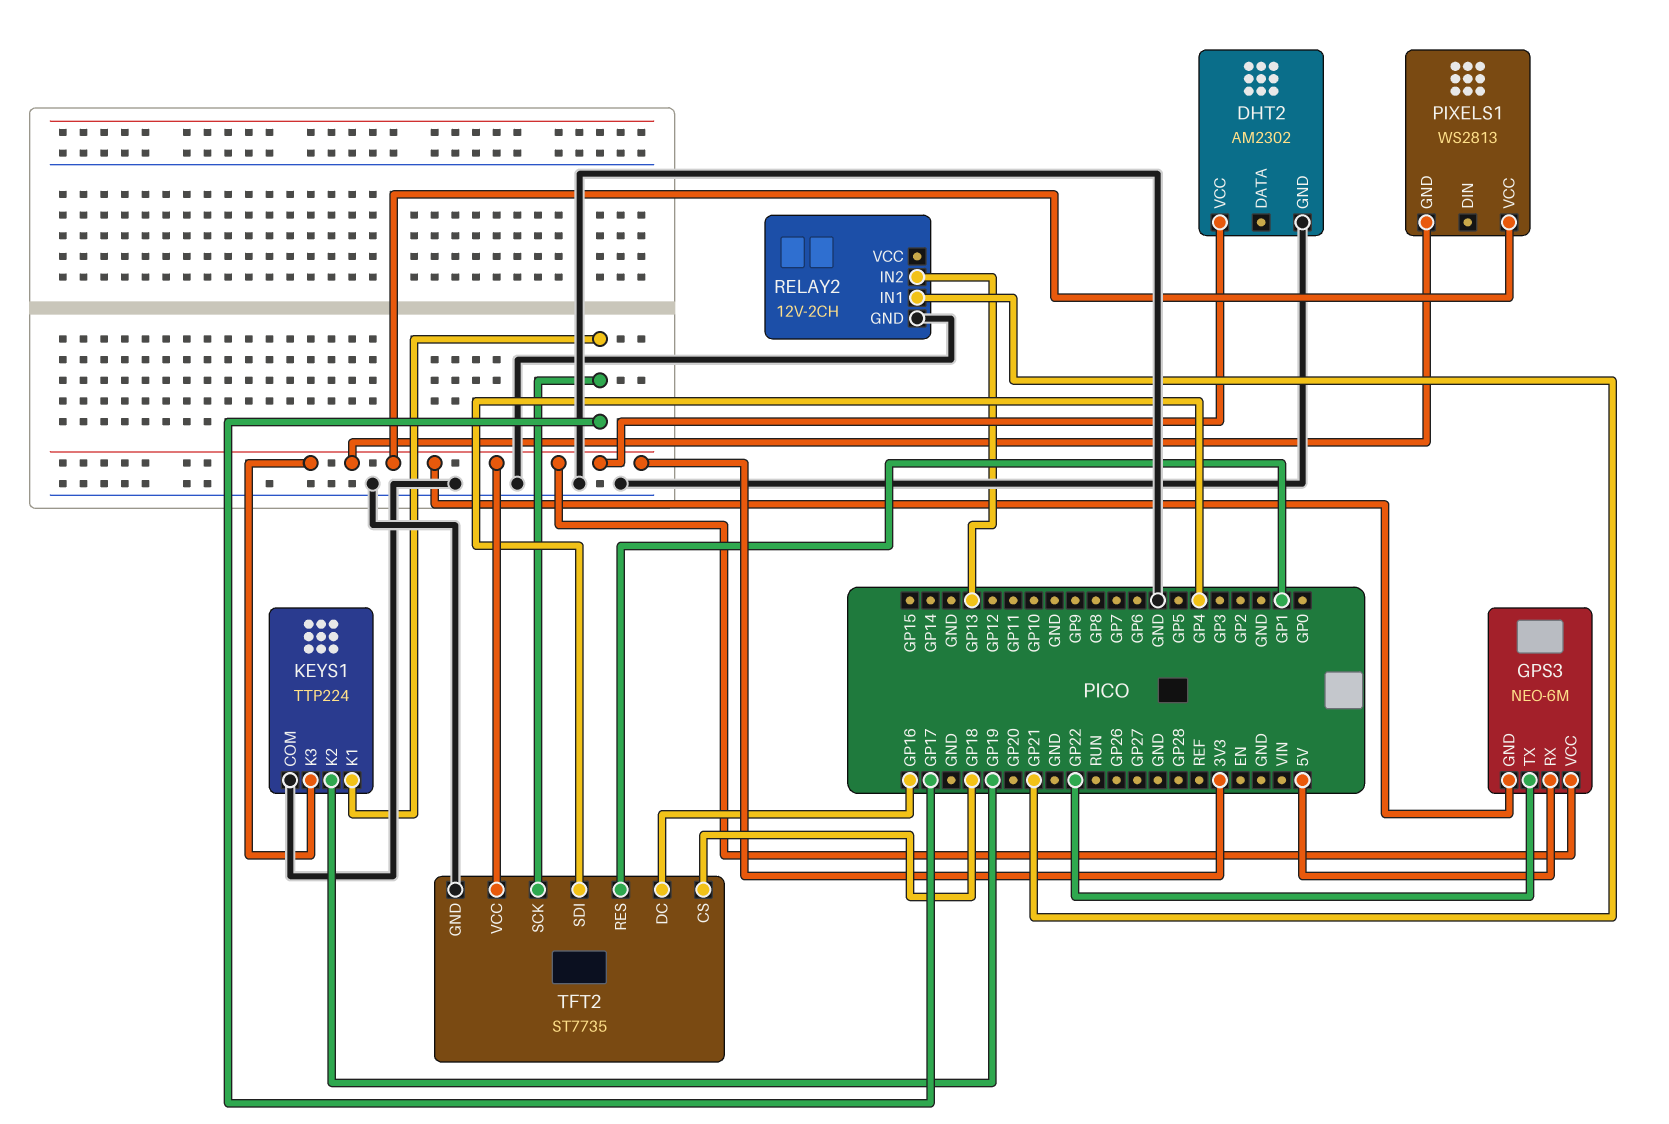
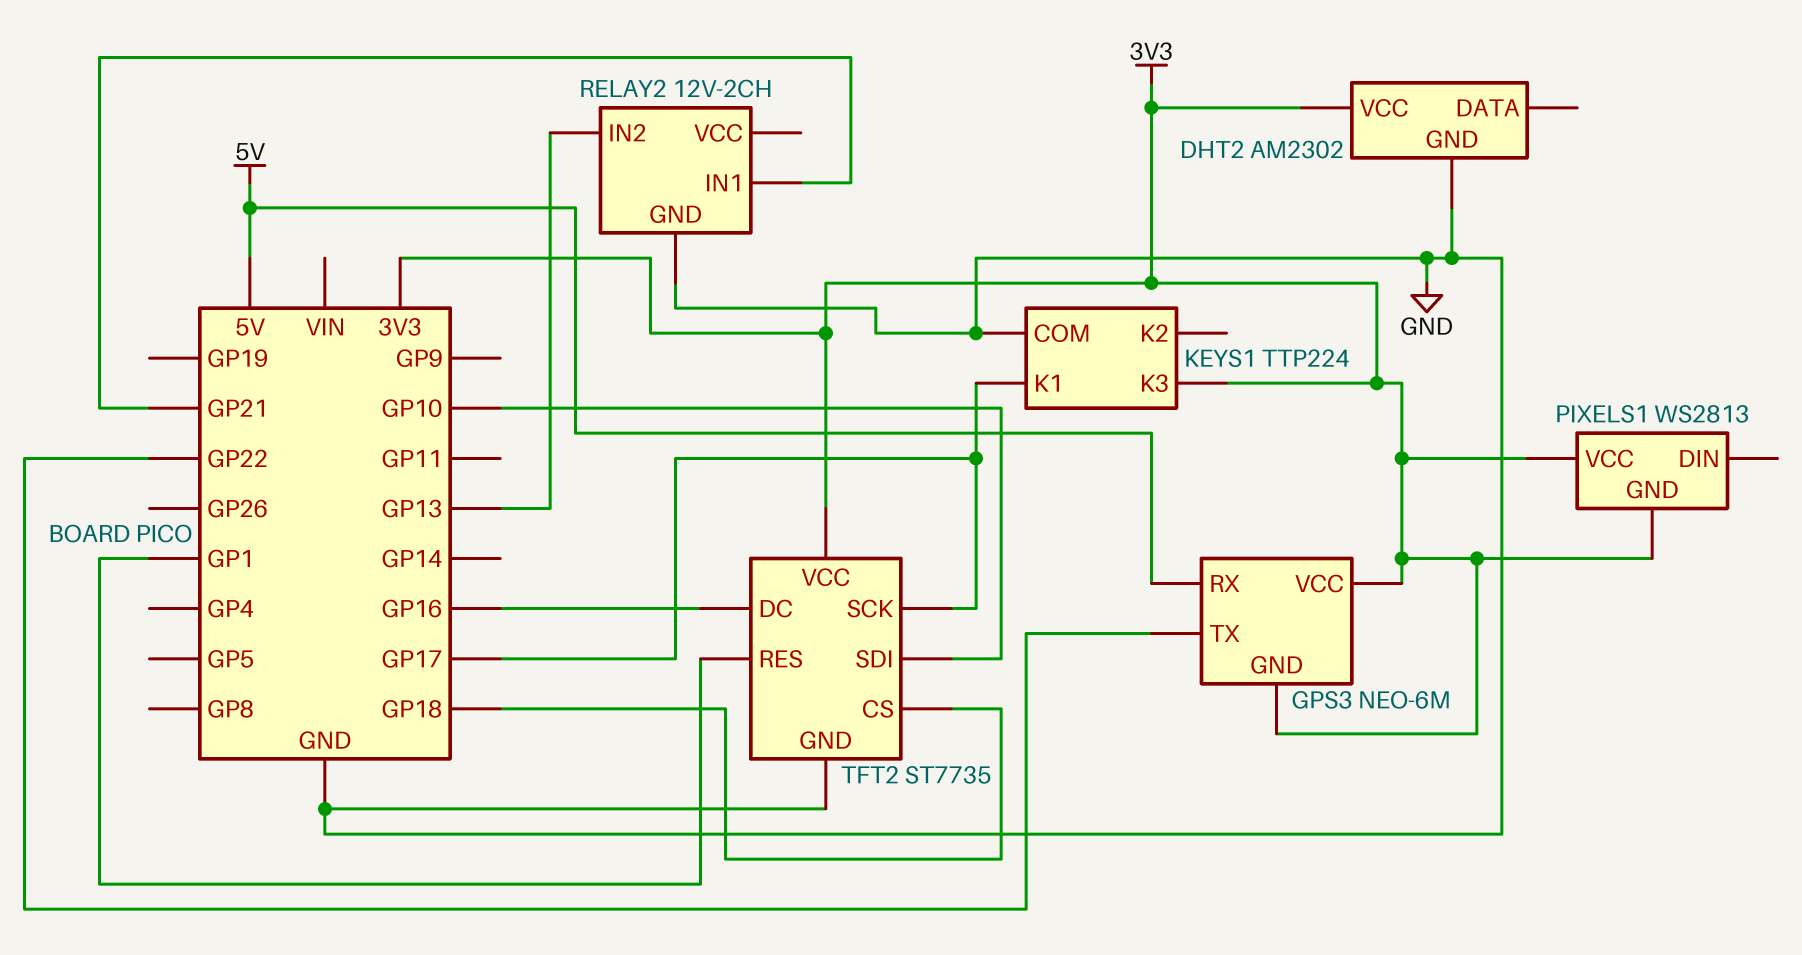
KEYS1 pin K2: GP19 -> none
TFT2 pin SDI: GP4 -> GP10

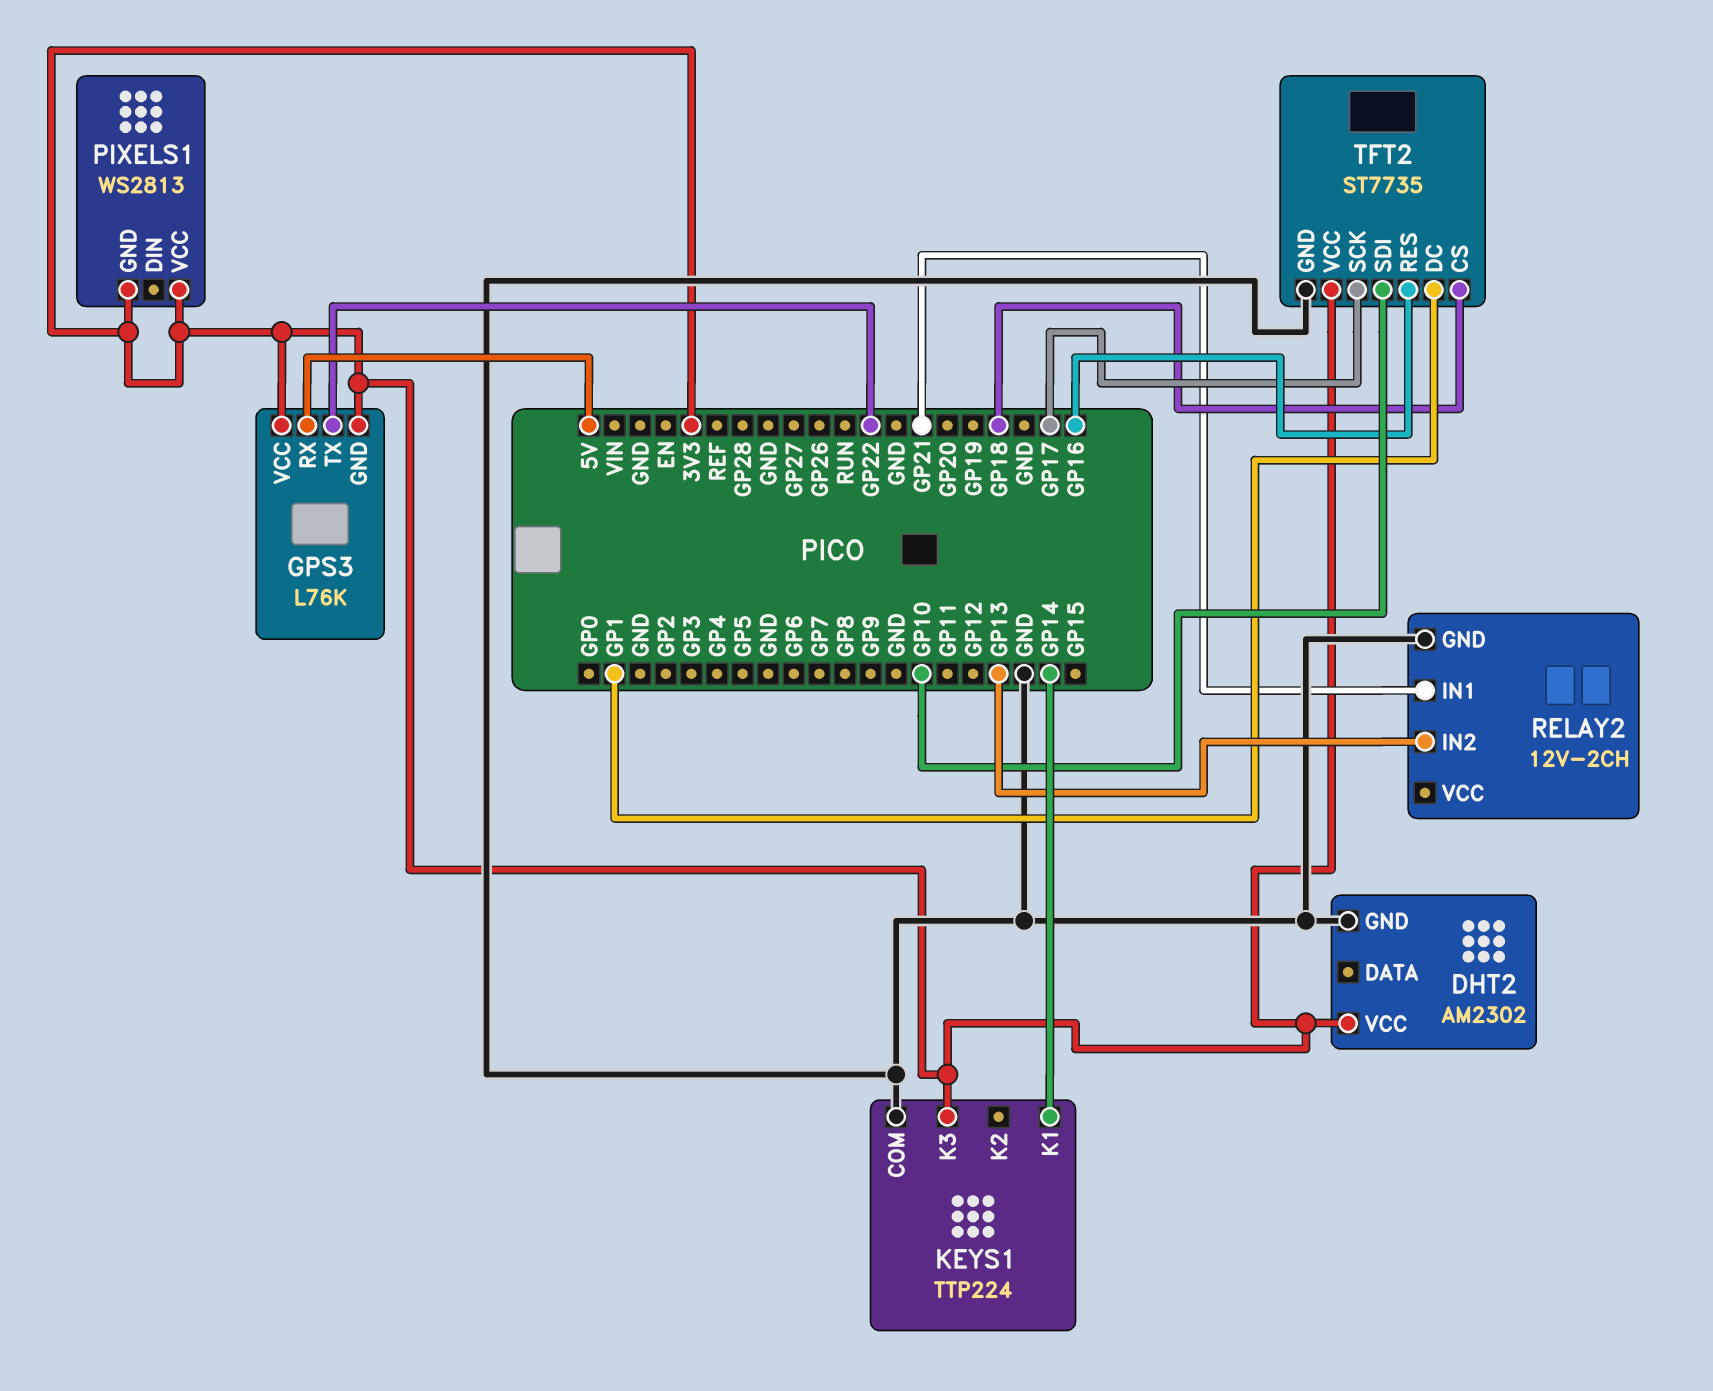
GPS3: NEO-6M -> L76K
KEYS1 pin K1: GP17 -> GP14
TFT2 pin DC: GP16 -> GP1
TFT2 pin RES: GP1 -> GP16

